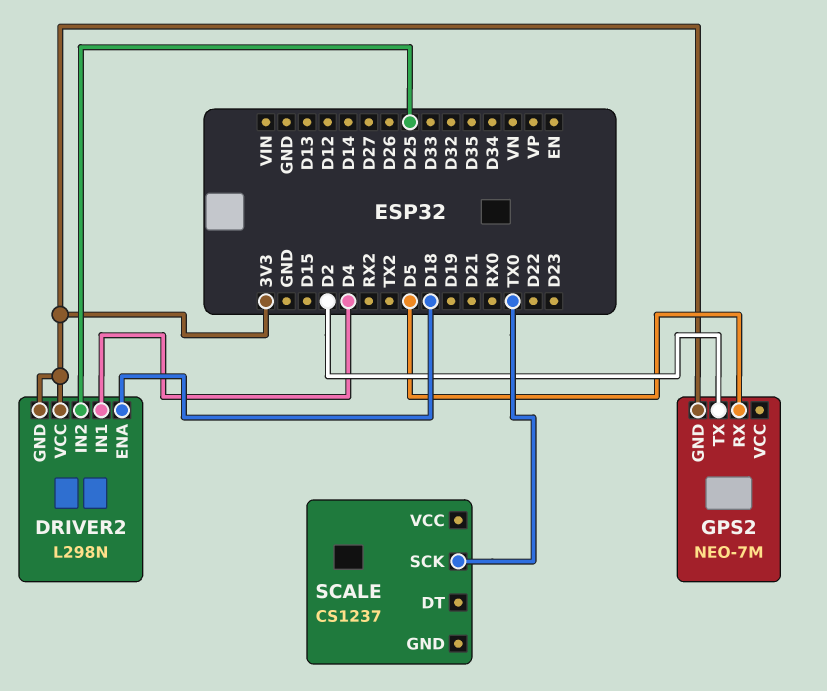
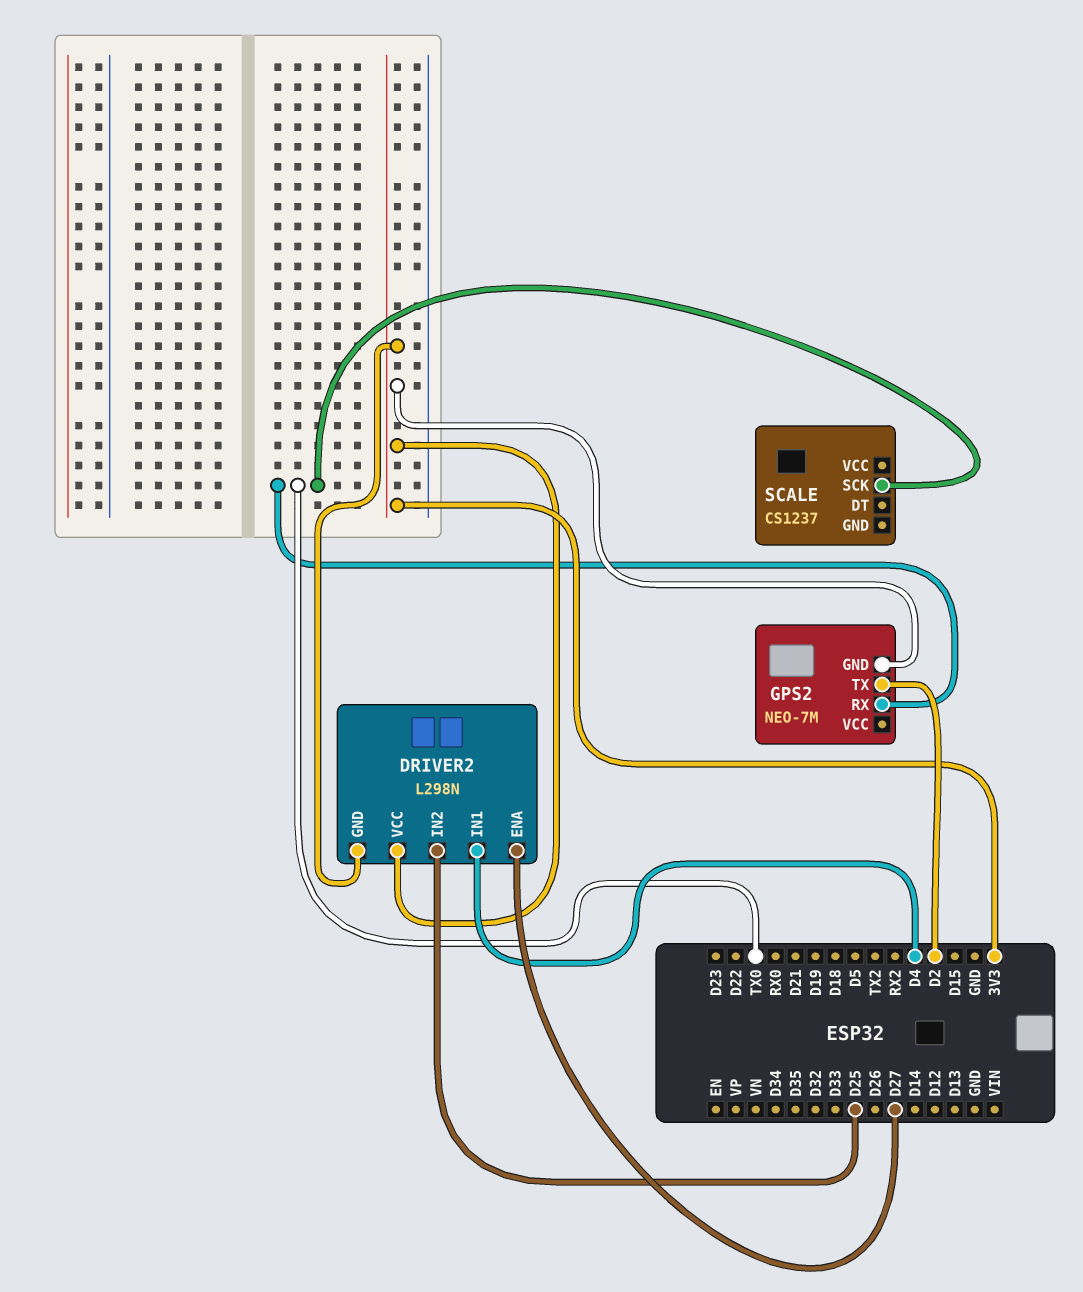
DRIVER2 pin ENA: D18 -> D27
GPS2 pin RX: D5 -> TX0

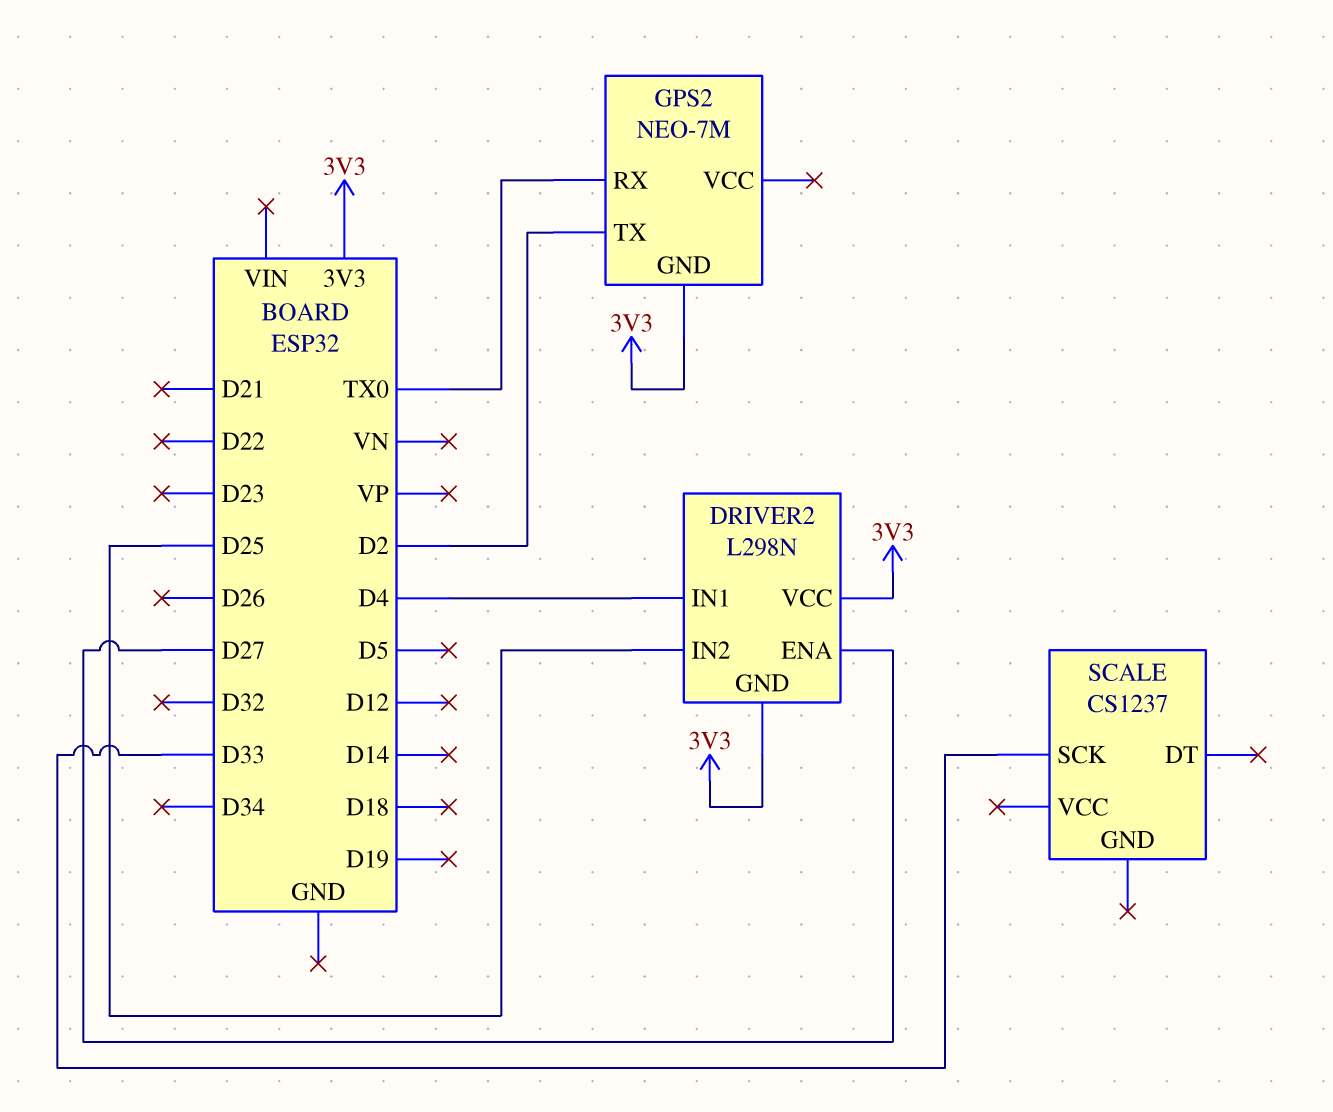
SCALE pin SCK: TX0 -> D33

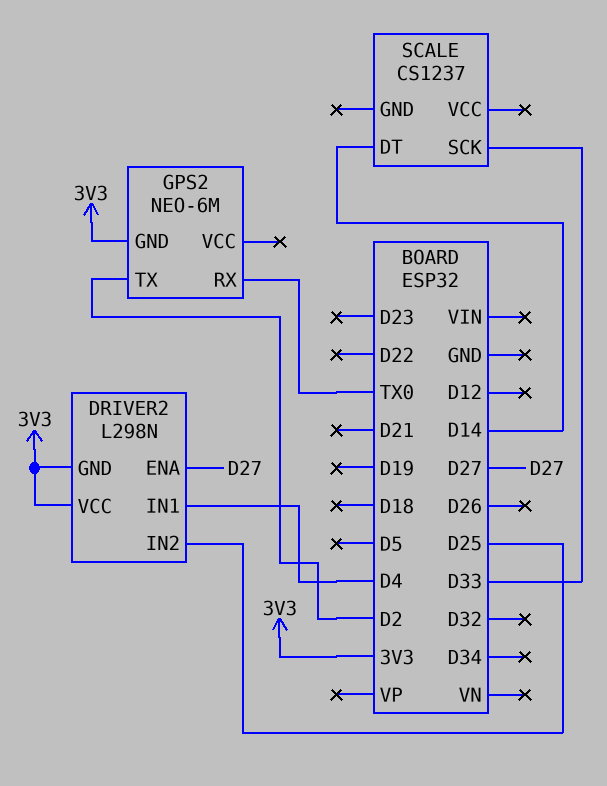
GPS2: NEO-7M -> NEO-6M
SCALE pin DT: none -> D14

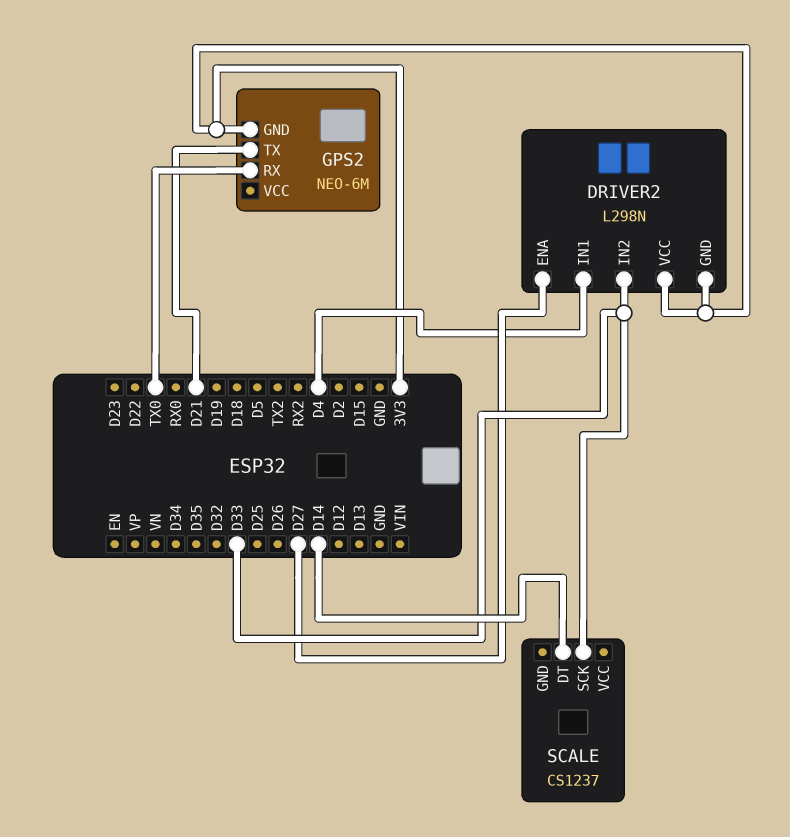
DRIVER2 pin IN2: D25 -> D33
GPS2 pin TX: D2 -> D21

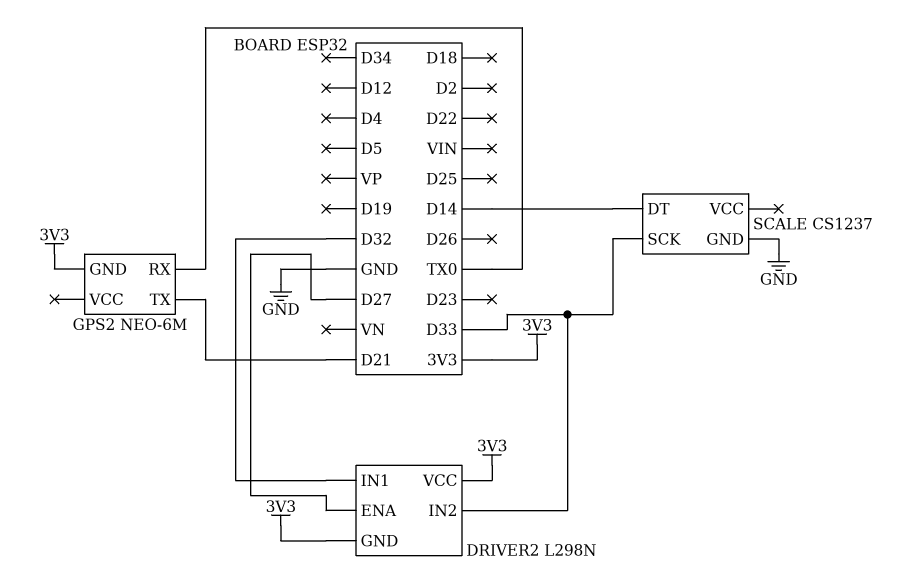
DRIVER2 pin IN1: D4 -> D32
SCALE pin GND: none -> GND

